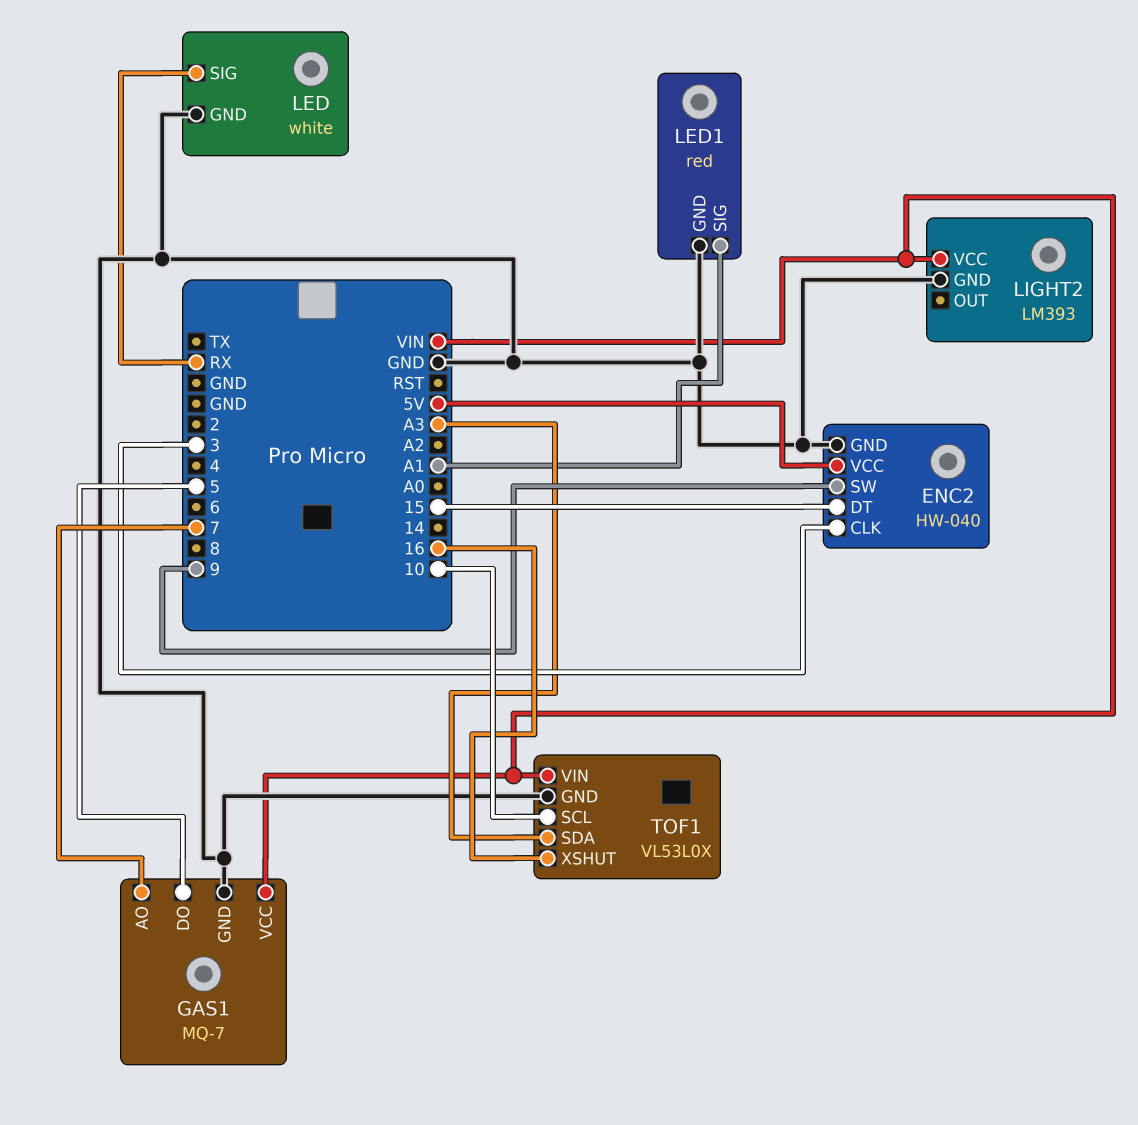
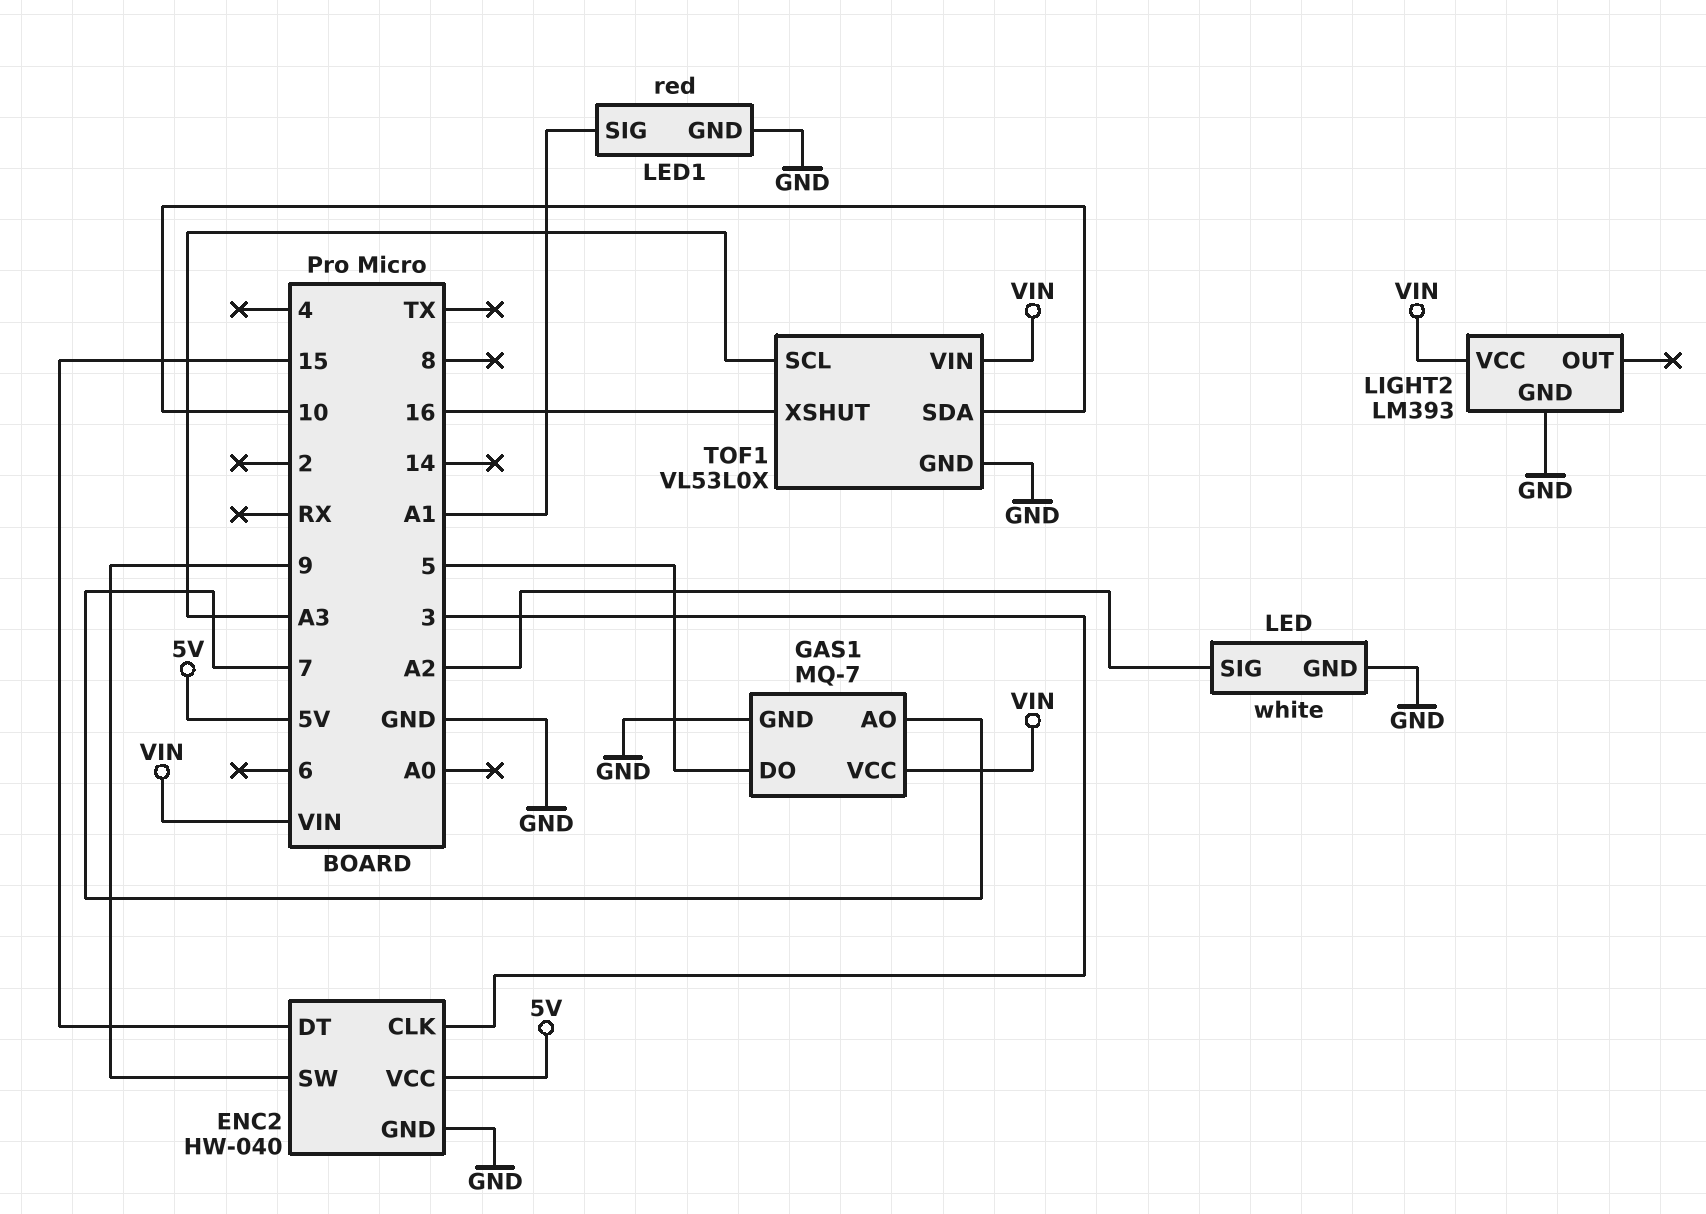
LED pin SIG: RX -> A2
TOF1 pin SCL: 10 -> A3
TOF1 pin SDA: A3 -> 10

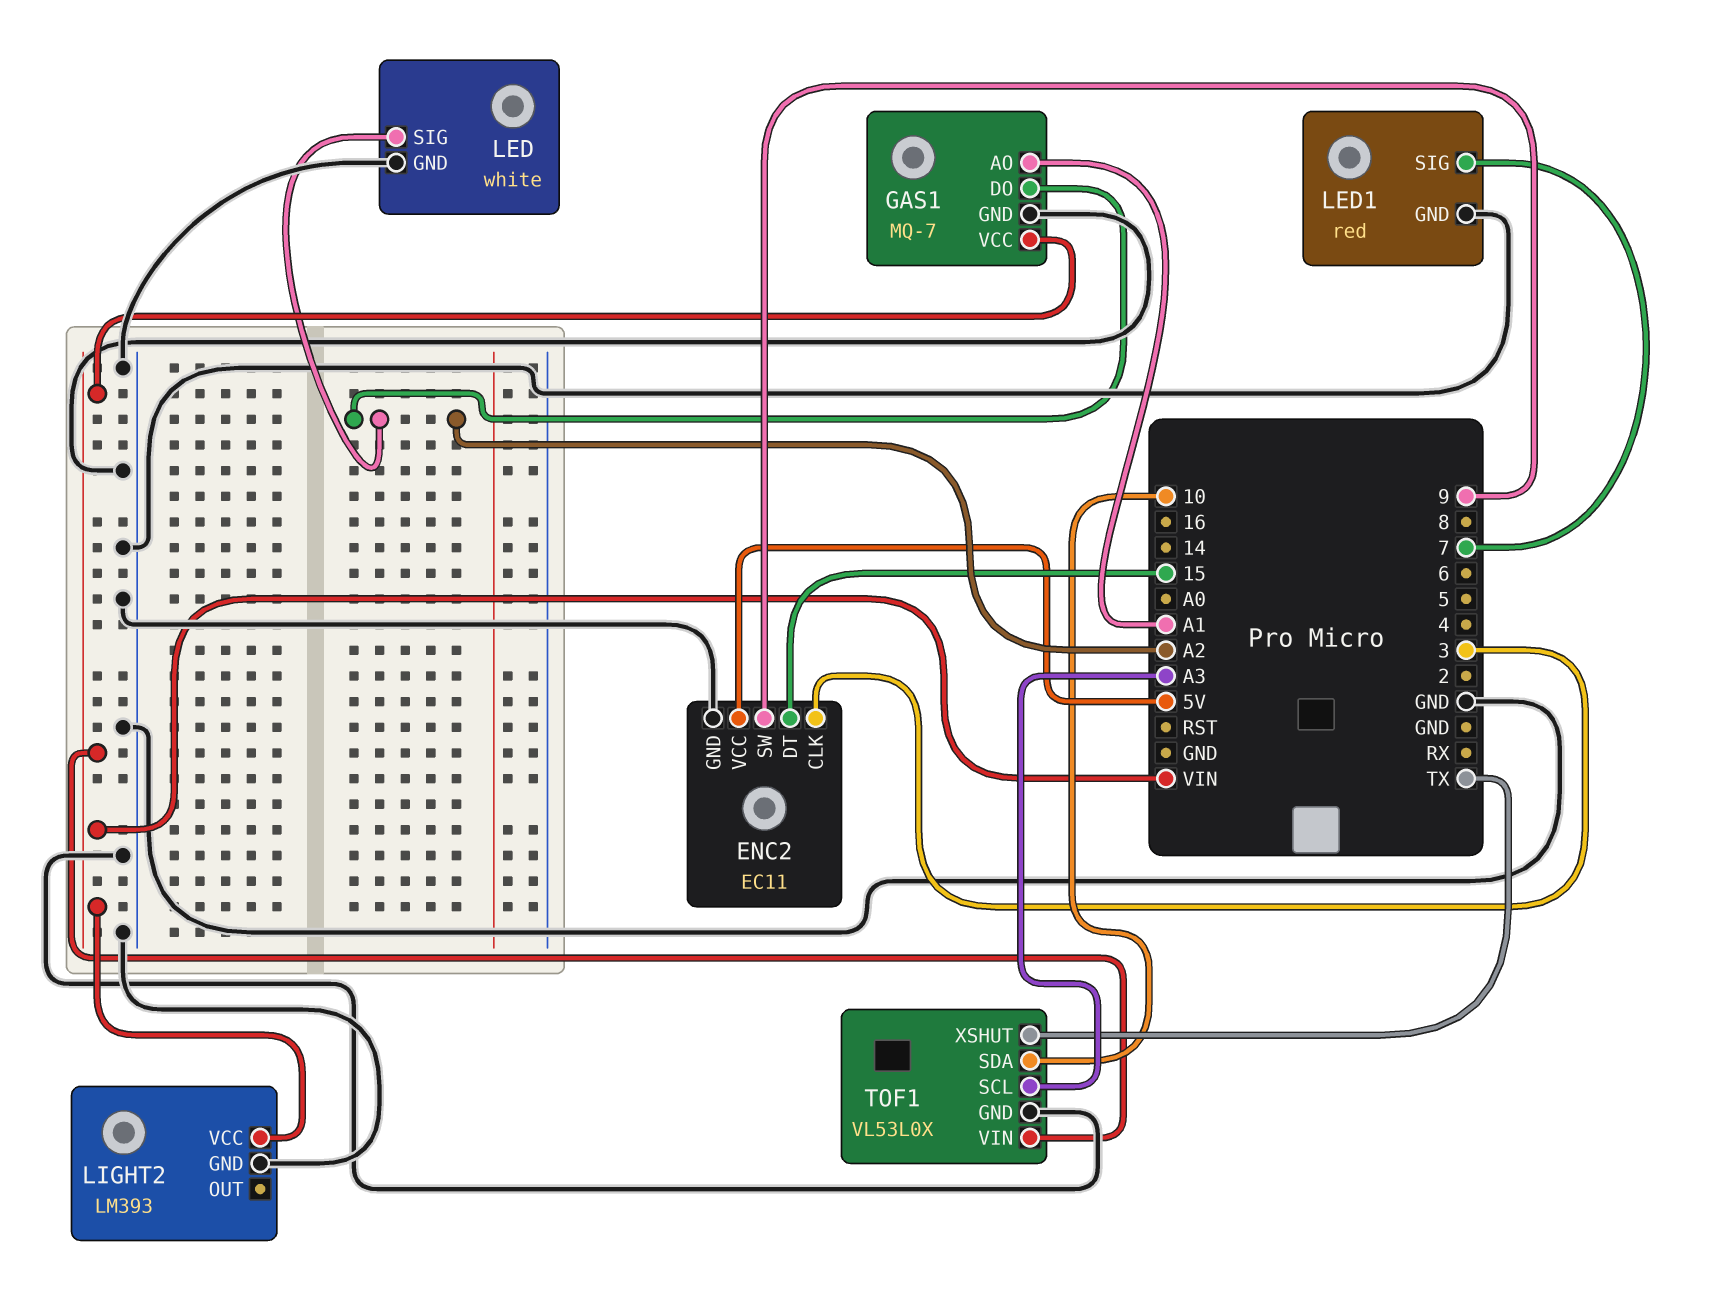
ENC2: HW-040 -> EC11
GAS1 pin AO: 7 -> A1
GAS1 pin DO: 5 -> A2
LED1 pin SIG: A1 -> 7
TOF1 pin XSHUT: 16 -> TX

